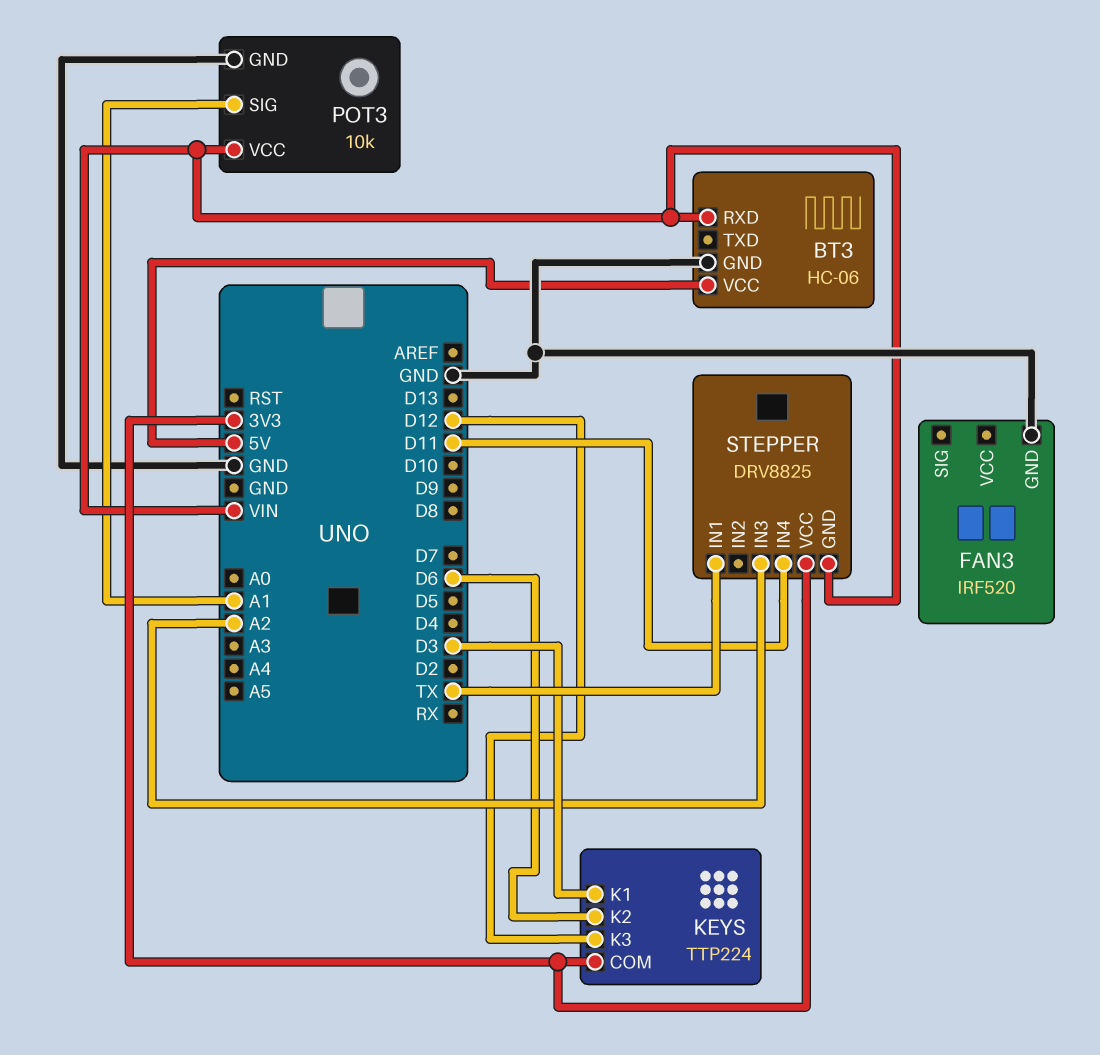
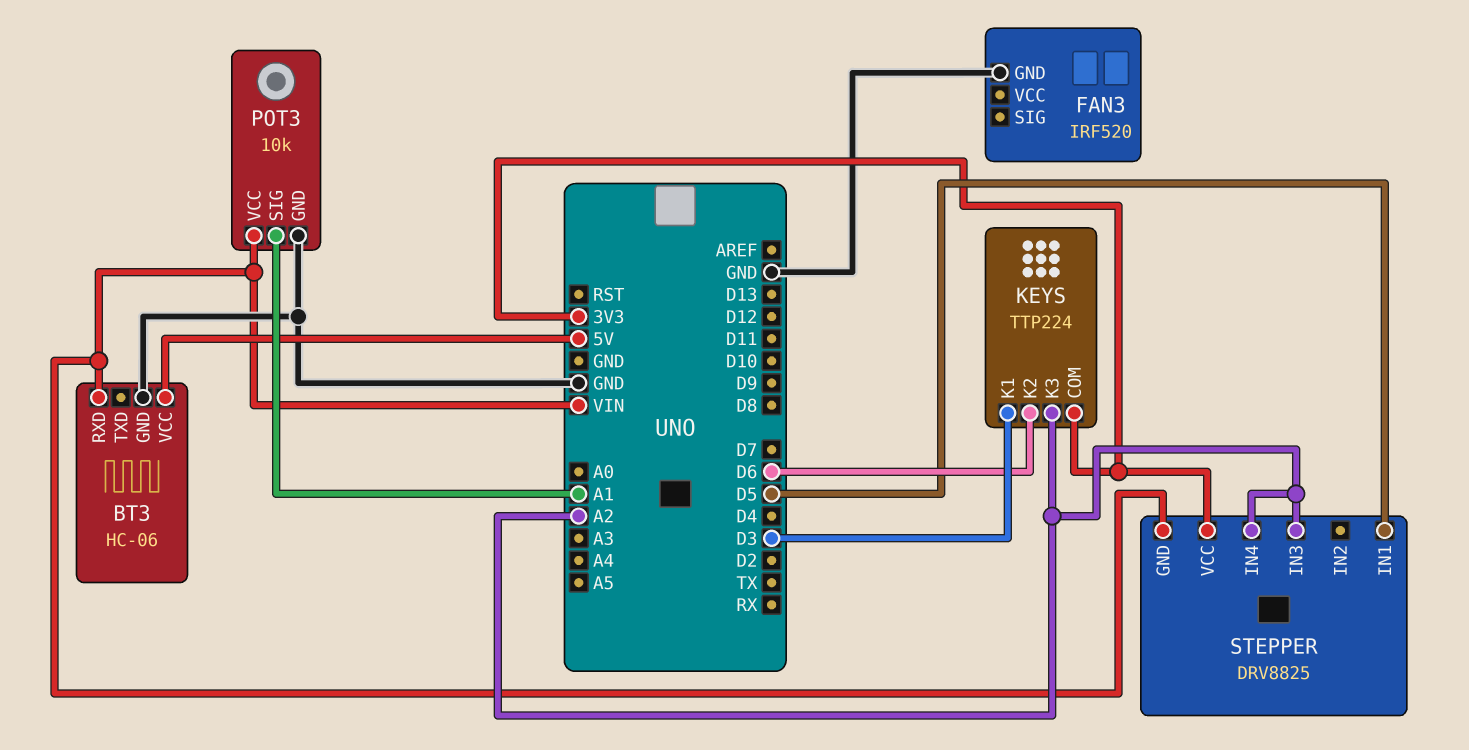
KEYS pin K3: D12 -> A2
STEPPER pin IN1: TX -> D5
STEPPER pin IN4: D11 -> A2

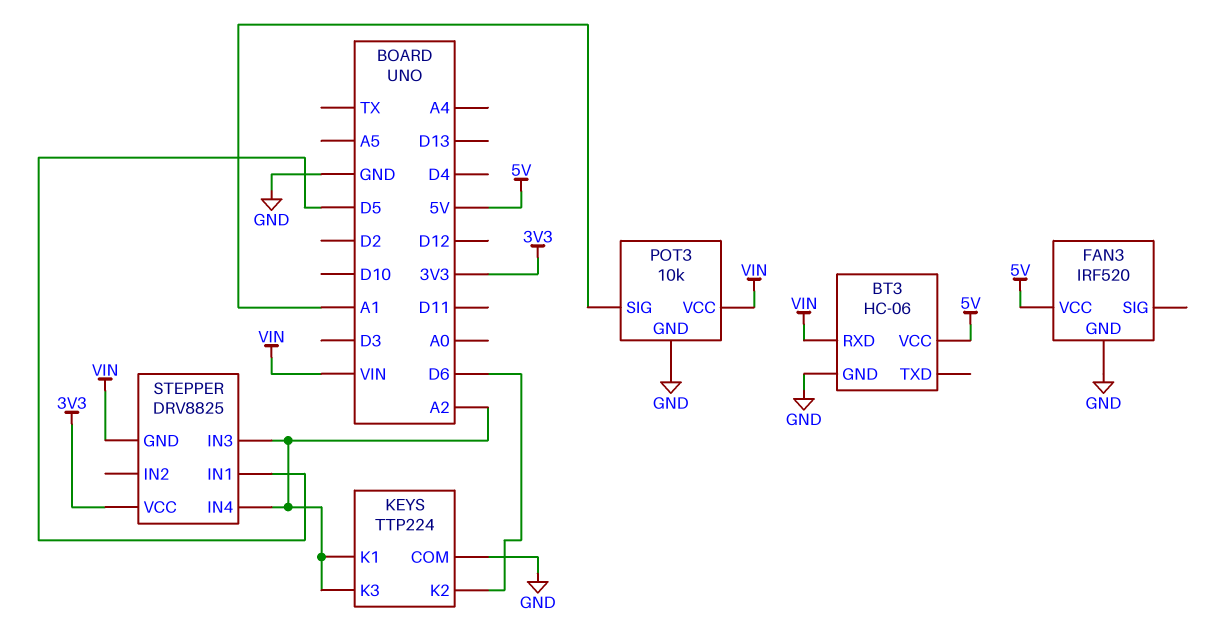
FAN3 pin VCC: none -> 5V
KEYS pin COM: 3V3 -> GND
KEYS pin K1: D3 -> A2

